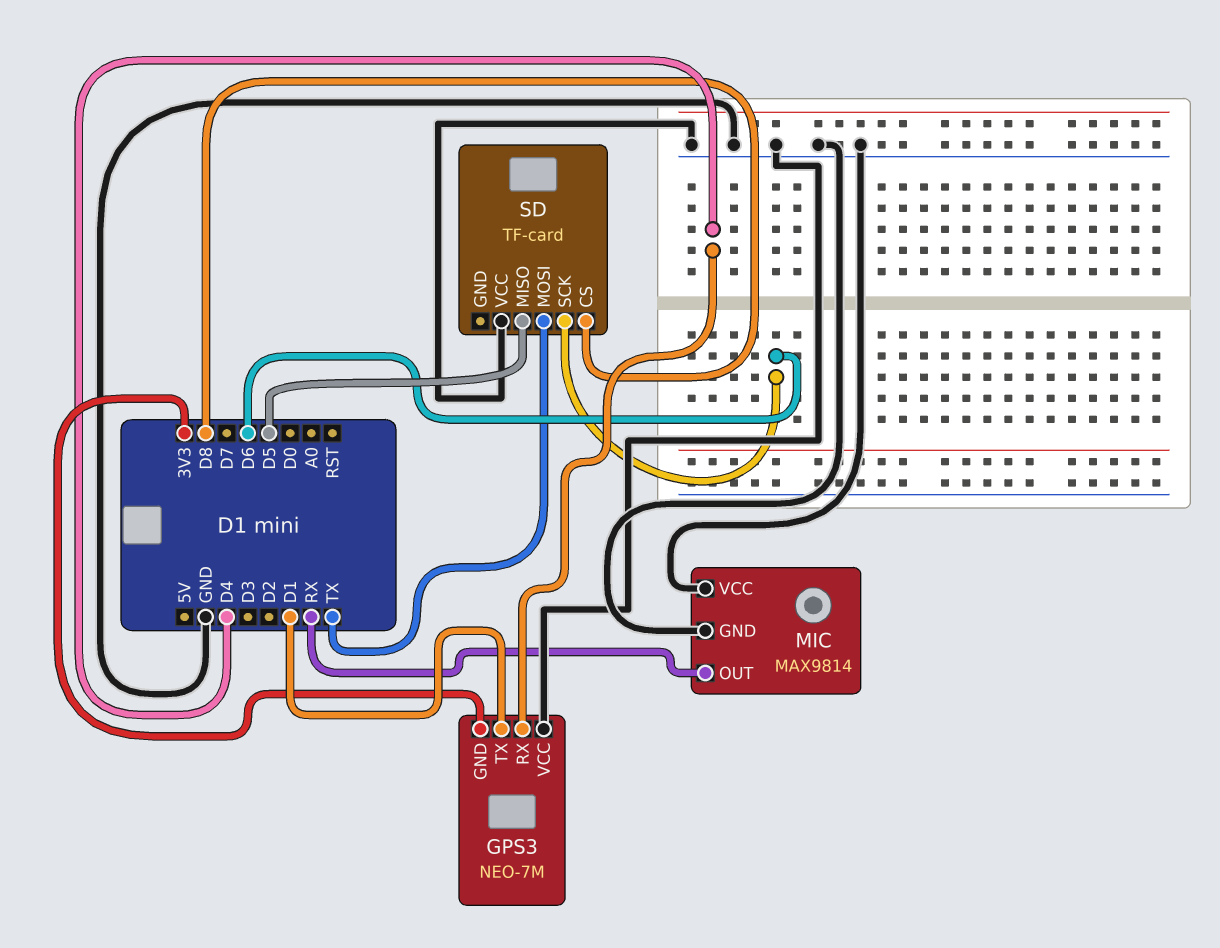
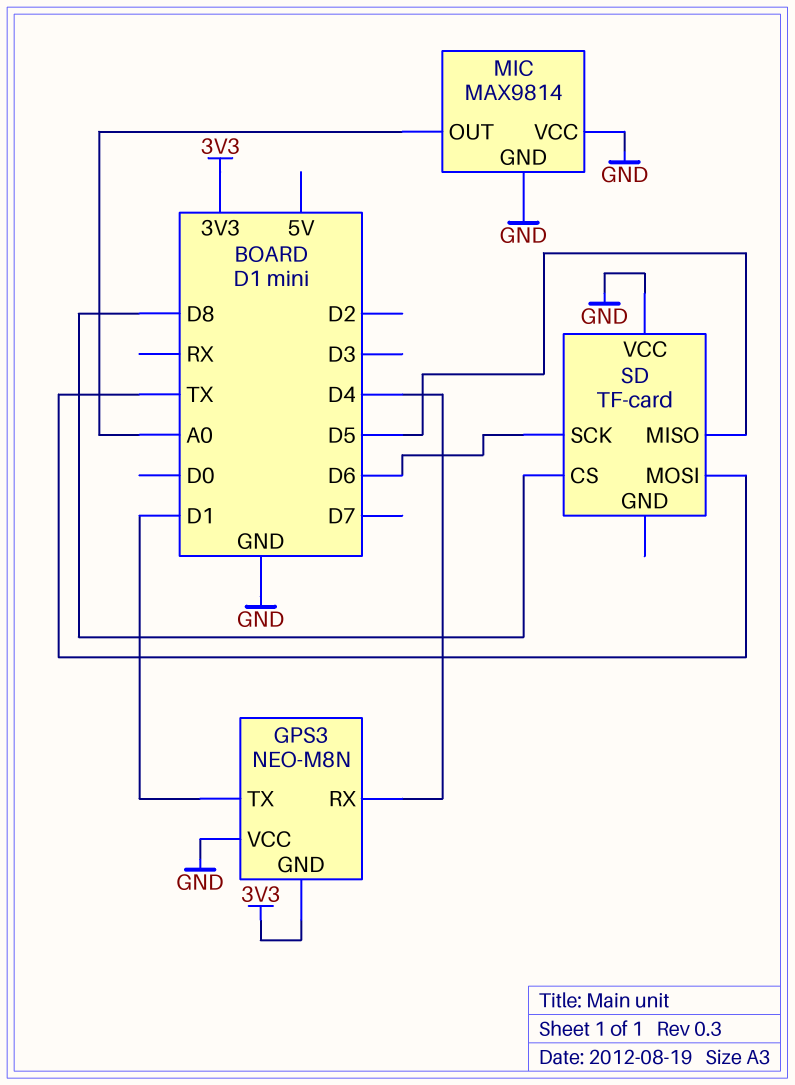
GPS3: NEO-7M -> NEO-M8N
MIC pin OUT: RX -> A0

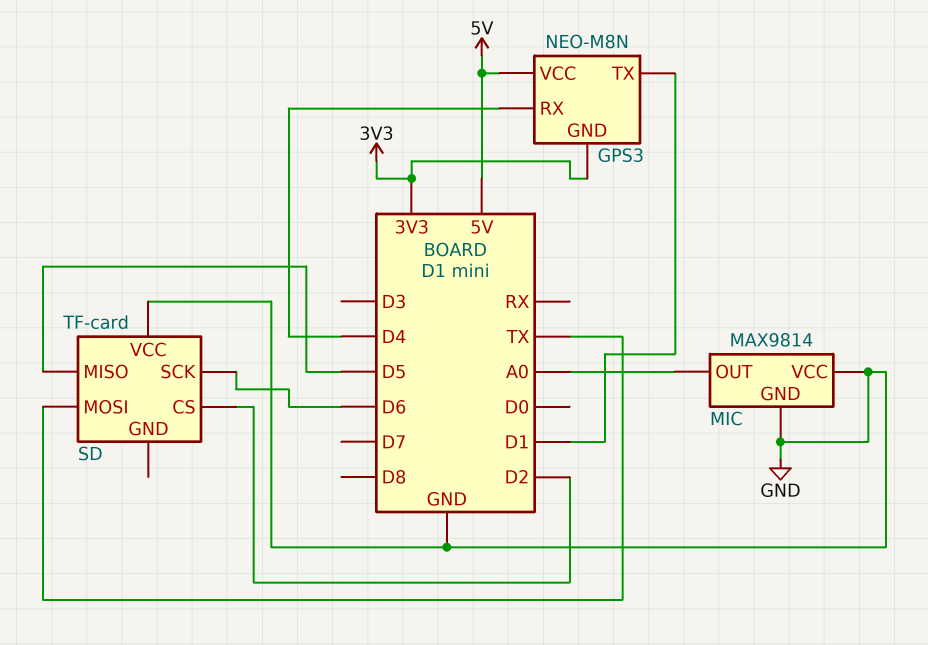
GPS3 pin VCC: GND -> 5V
SD pin CS: D8 -> D2

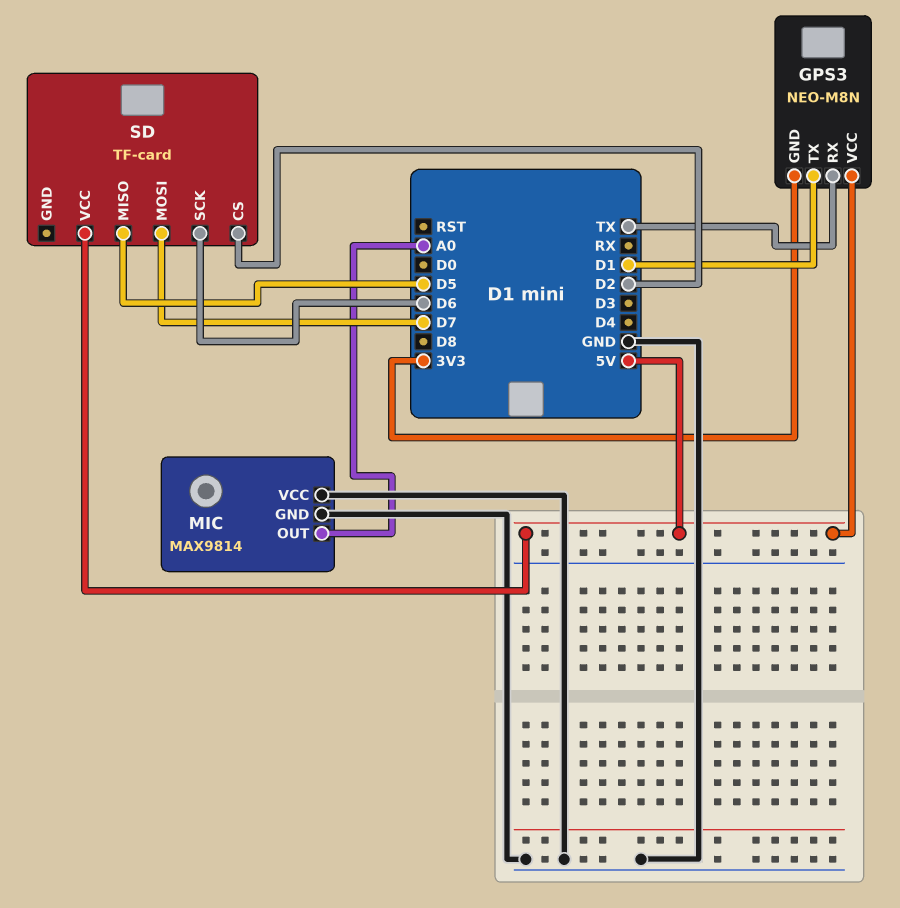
GPS3 pin RX: D4 -> TX
SD pin MOSI: TX -> D7
SD pin VCC: GND -> 5V

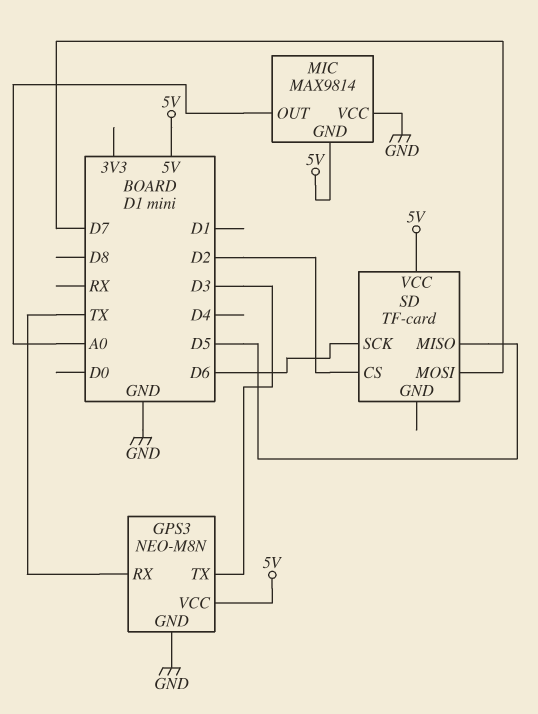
GPS3 pin GND: 3V3 -> GND
GPS3 pin TX: D1 -> D3
MIC pin GND: GND -> 5V

